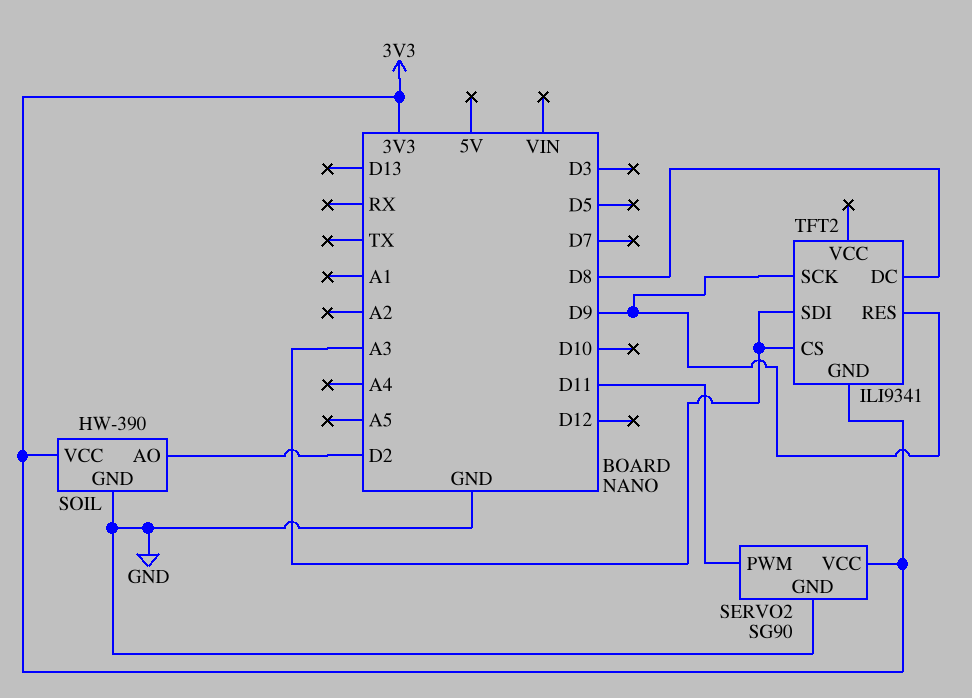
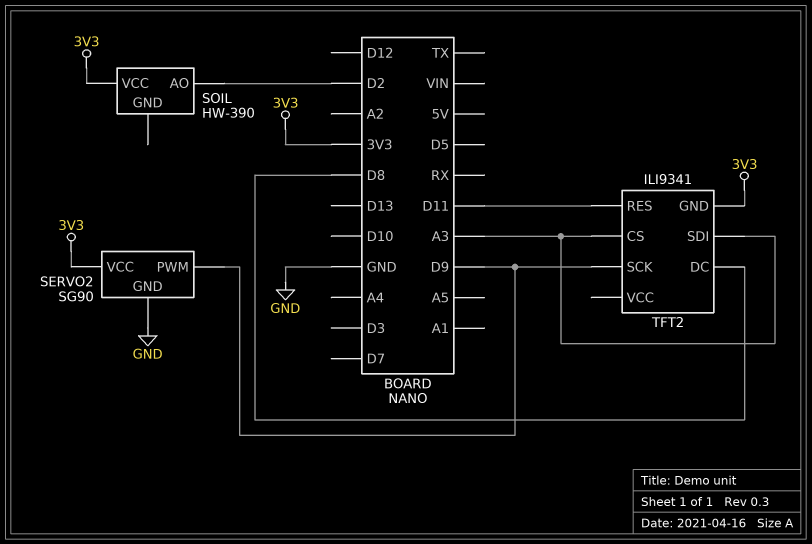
SERVO2 pin PWM: D11 -> D9
SOIL pin GND: GND -> none
TFT2 pin RES: D9 -> D11

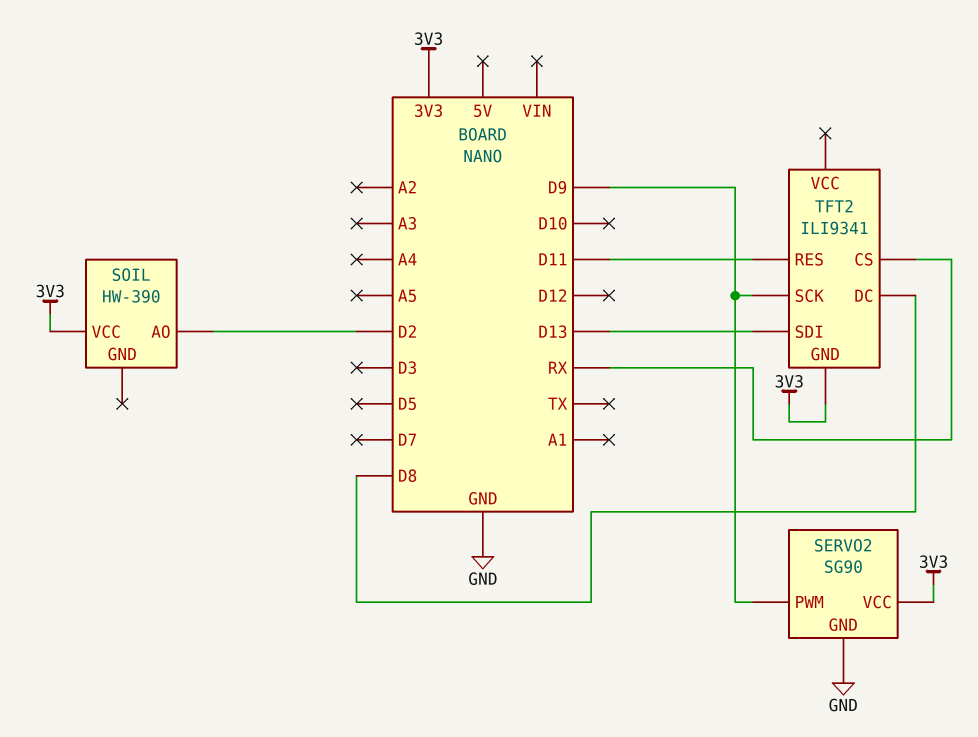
TFT2 pin CS: A3 -> RX
TFT2 pin SDI: A3 -> D13

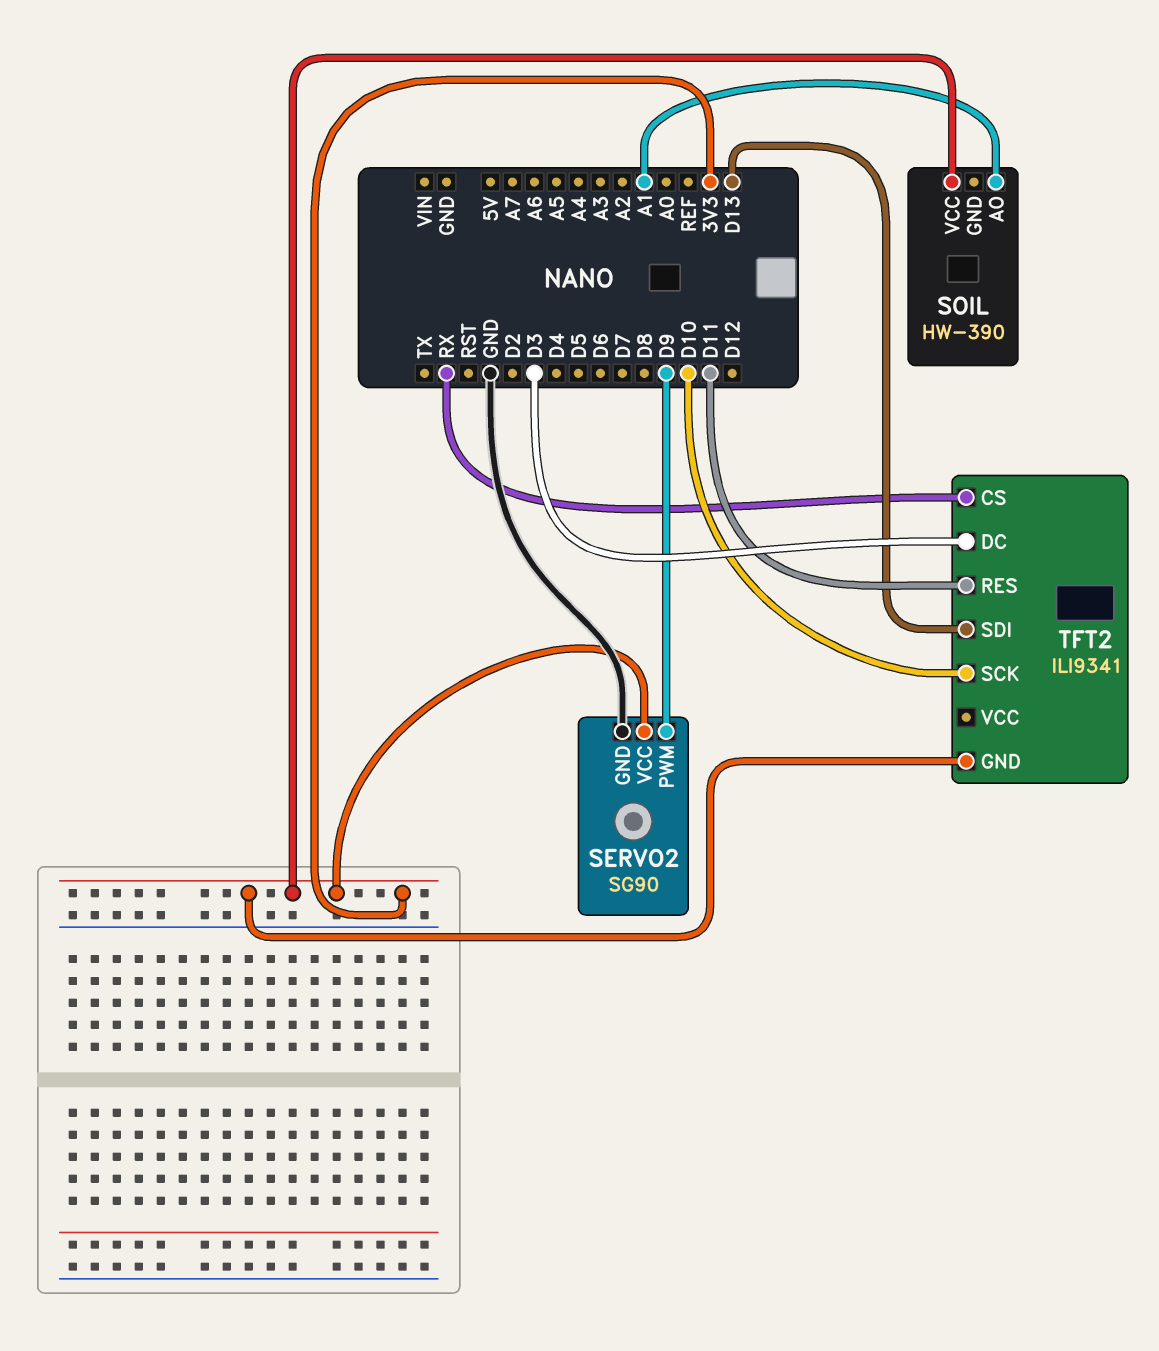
SOIL pin AO: D2 -> A1
TFT2 pin DC: D8 -> D3
TFT2 pin SCK: D9 -> D10

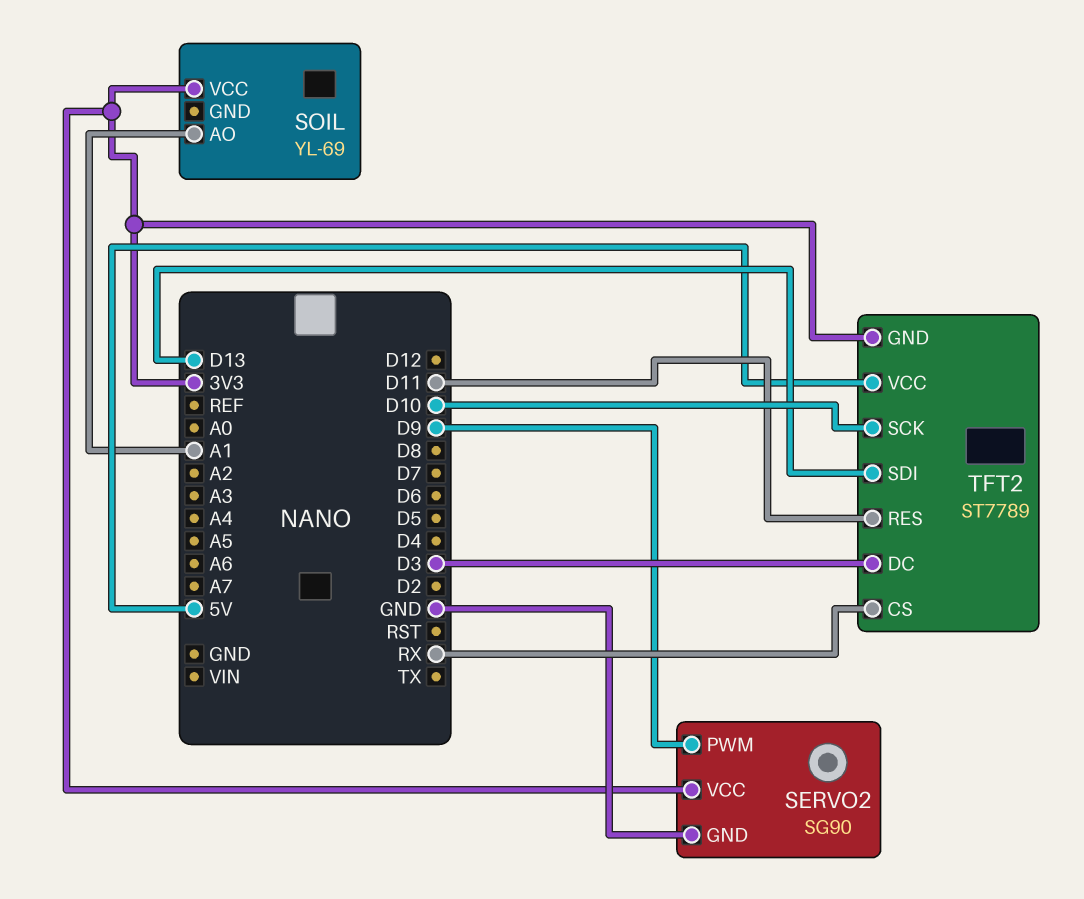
SOIL: HW-390 -> YL-69
TFT2: ILI9341 -> ST7789
TFT2 pin VCC: none -> 5V

